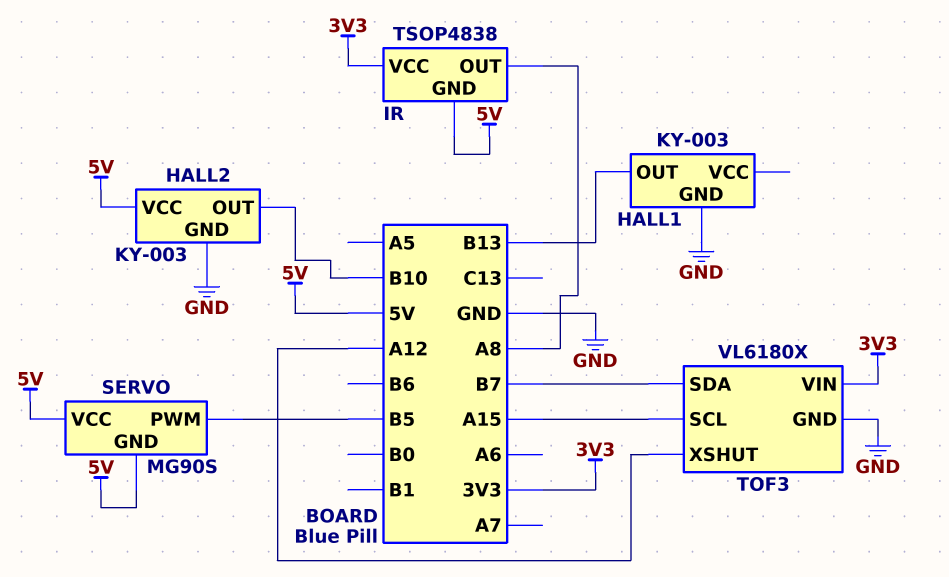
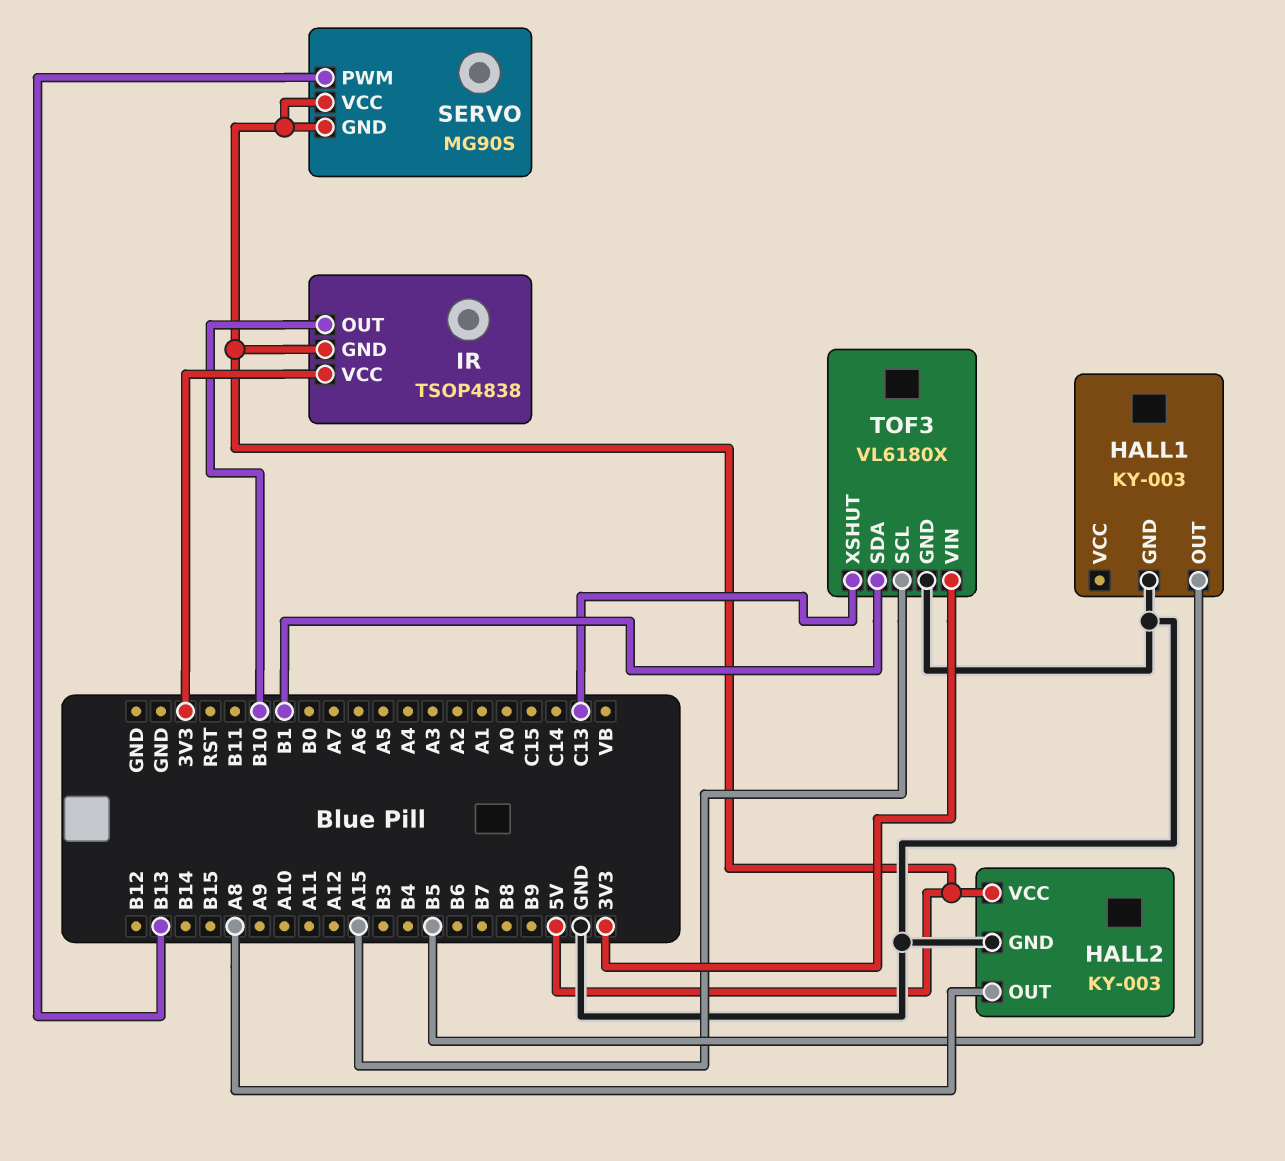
HALL1 pin OUT: B13 -> B5
HALL2 pin OUT: B10 -> A8
IR pin OUT: A8 -> B10
SERVO pin PWM: B5 -> B13
TOF3 pin SDA: B7 -> B1
TOF3 pin XSHUT: A12 -> C13

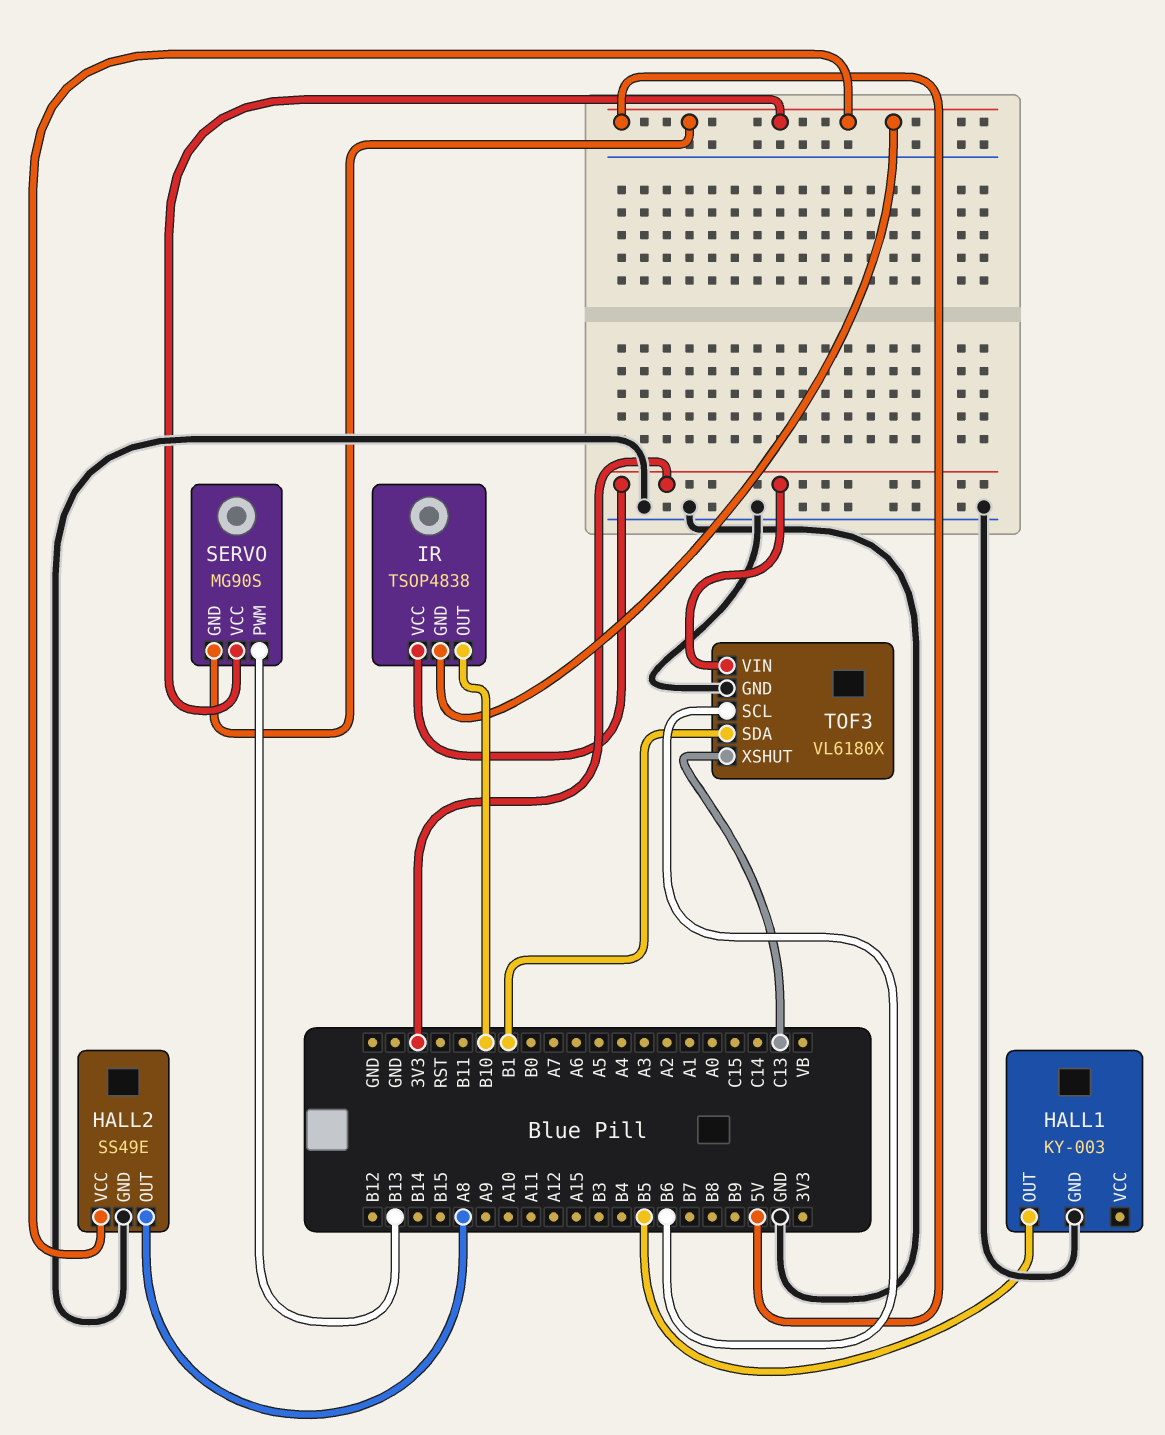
HALL2: KY-003 -> SS49E
TOF3 pin SCL: A15 -> B6

